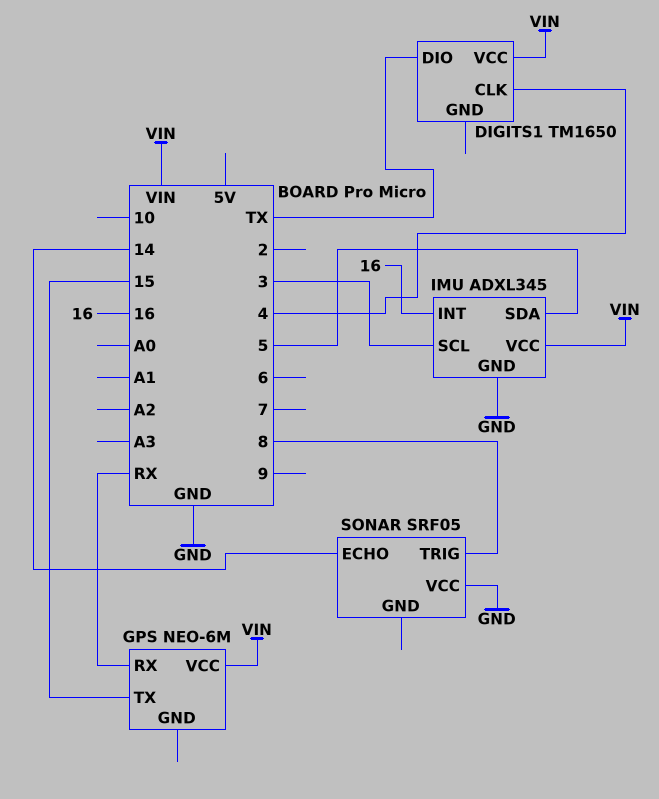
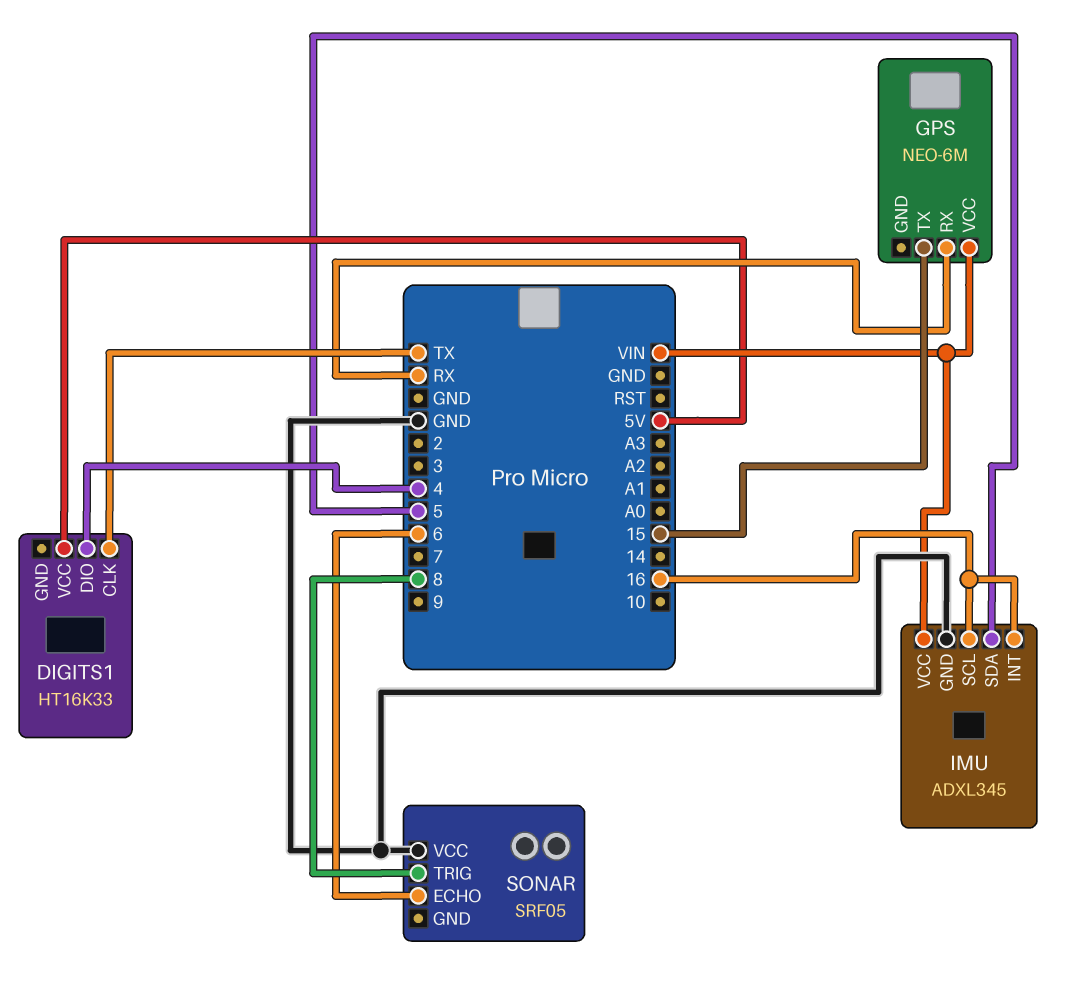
DIGITS1: TM1650 -> HT16K33
DIGITS1 pin CLK: 4 -> TX
DIGITS1 pin DIO: TX -> 4
DIGITS1 pin VCC: VIN -> 5V
IMU pin SCL: 3 -> 16
SONAR pin ECHO: 14 -> 6

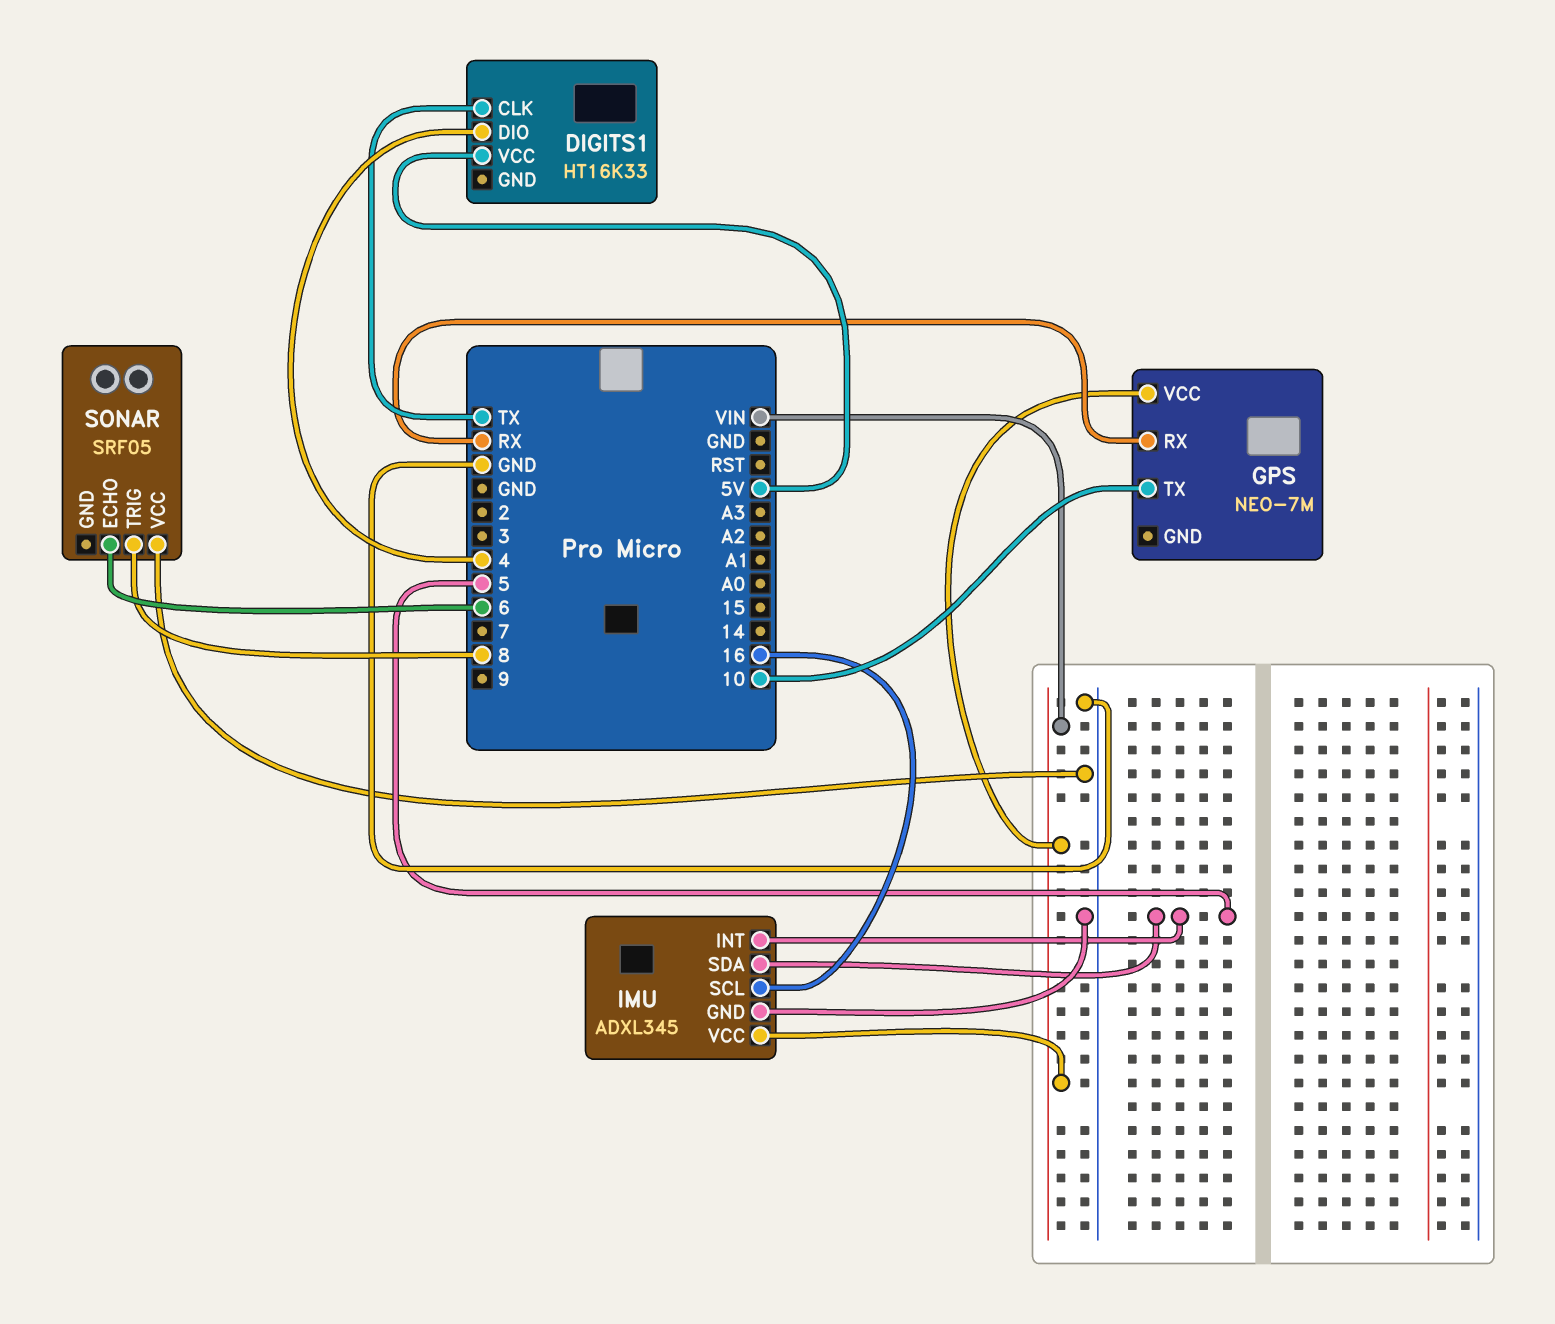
GPS: NEO-6M -> NEO-7M
GPS pin TX: 15 -> 10
IMU pin INT: 16 -> 5

